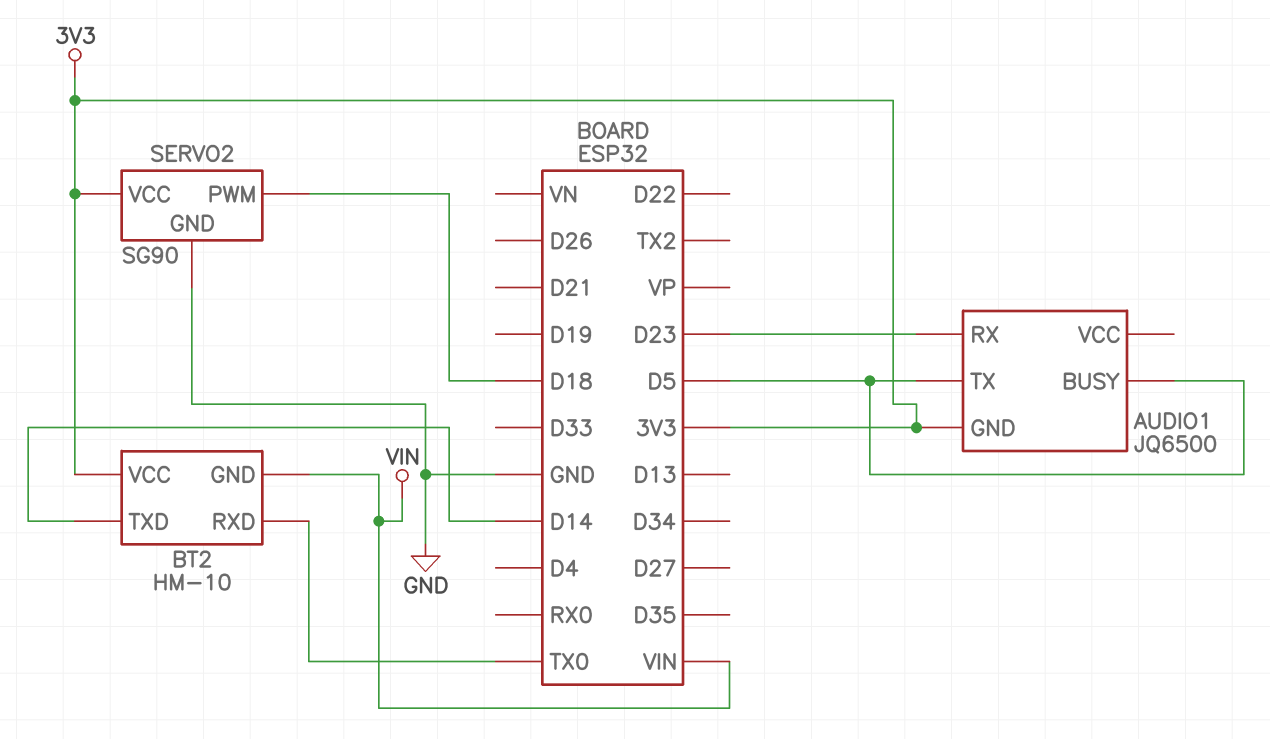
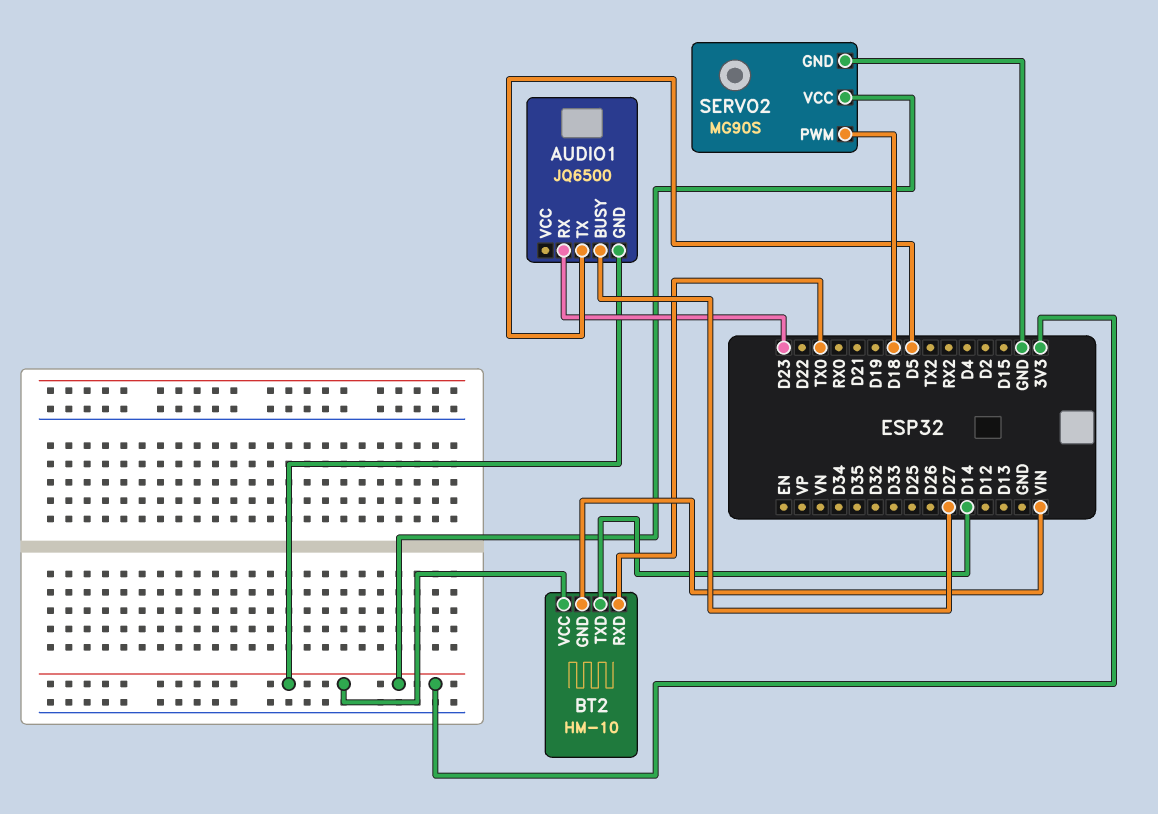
AUDIO1 pin BUSY: D5 -> D27
SERVO2: SG90 -> MG90S

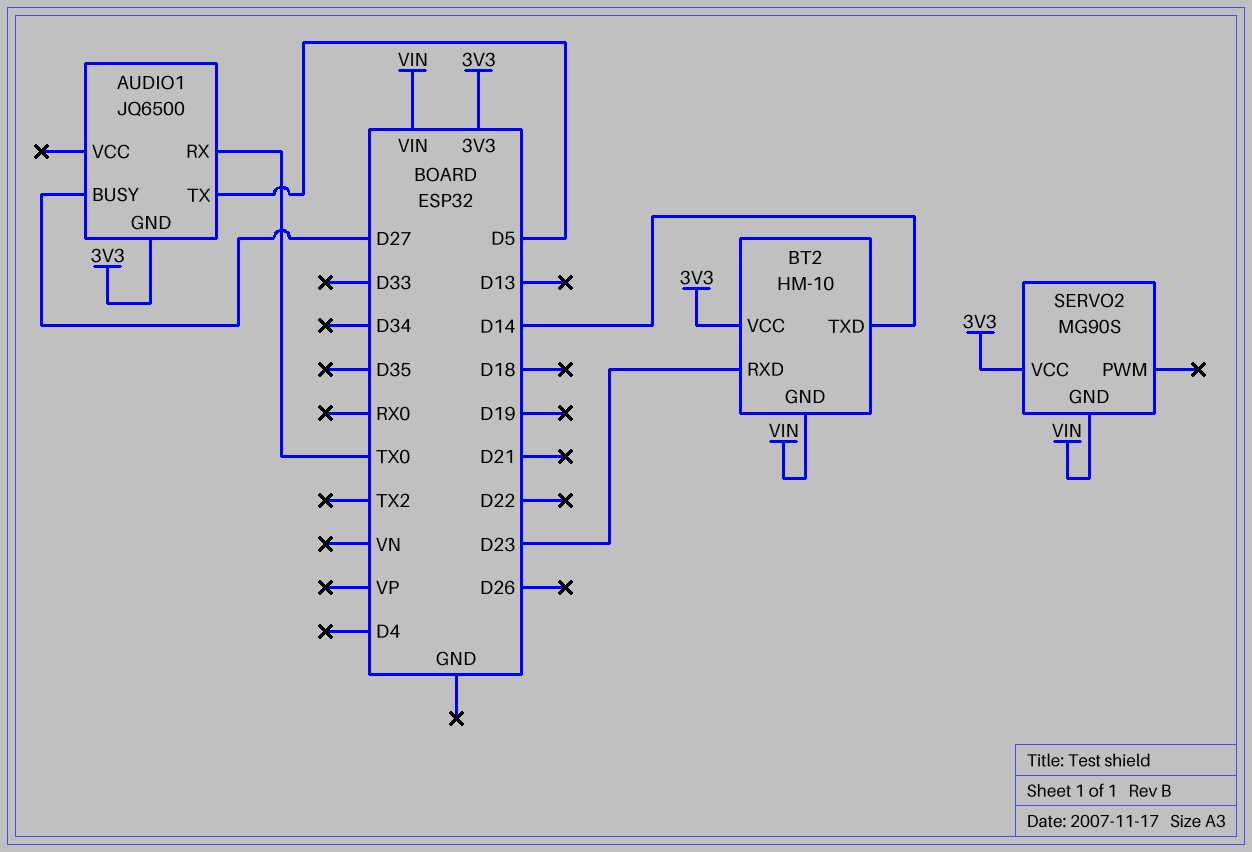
AUDIO1 pin RX: D23 -> TX0
BT2 pin RXD: TX0 -> D23
SERVO2 pin GND: GND -> VIN
SERVO2 pin PWM: D18 -> none

